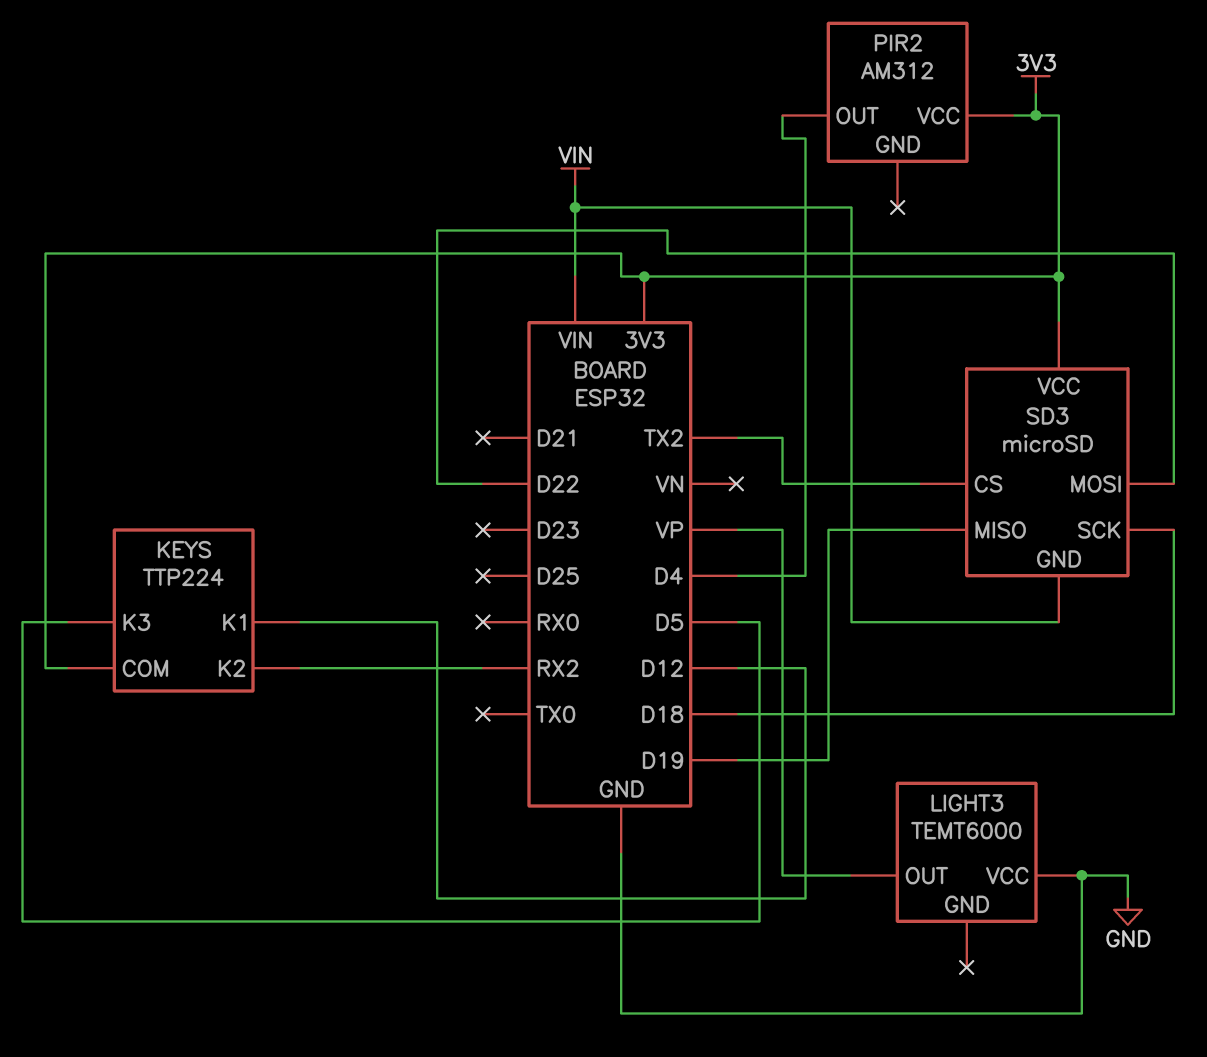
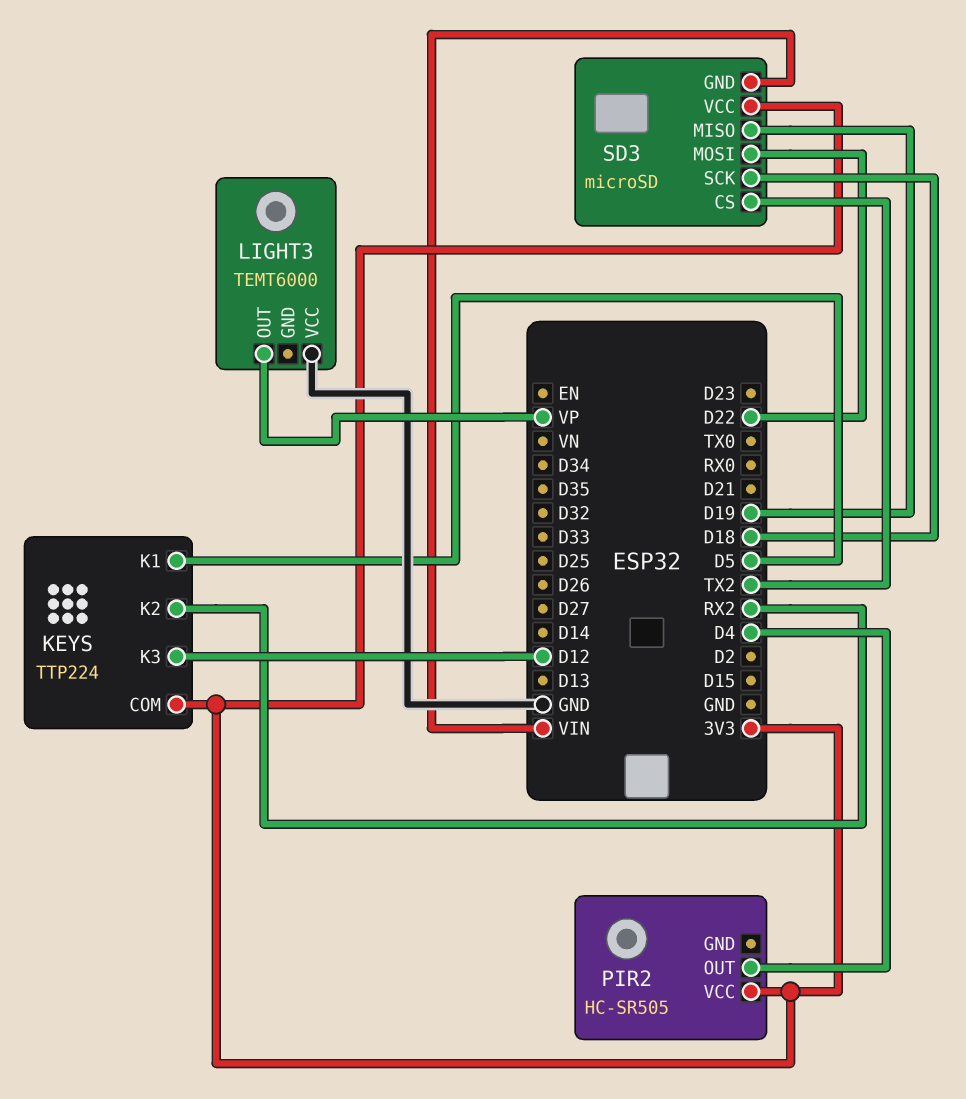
KEYS pin K1: D12 -> D5
KEYS pin K3: D5 -> D12
PIR2: AM312 -> HC-SR505

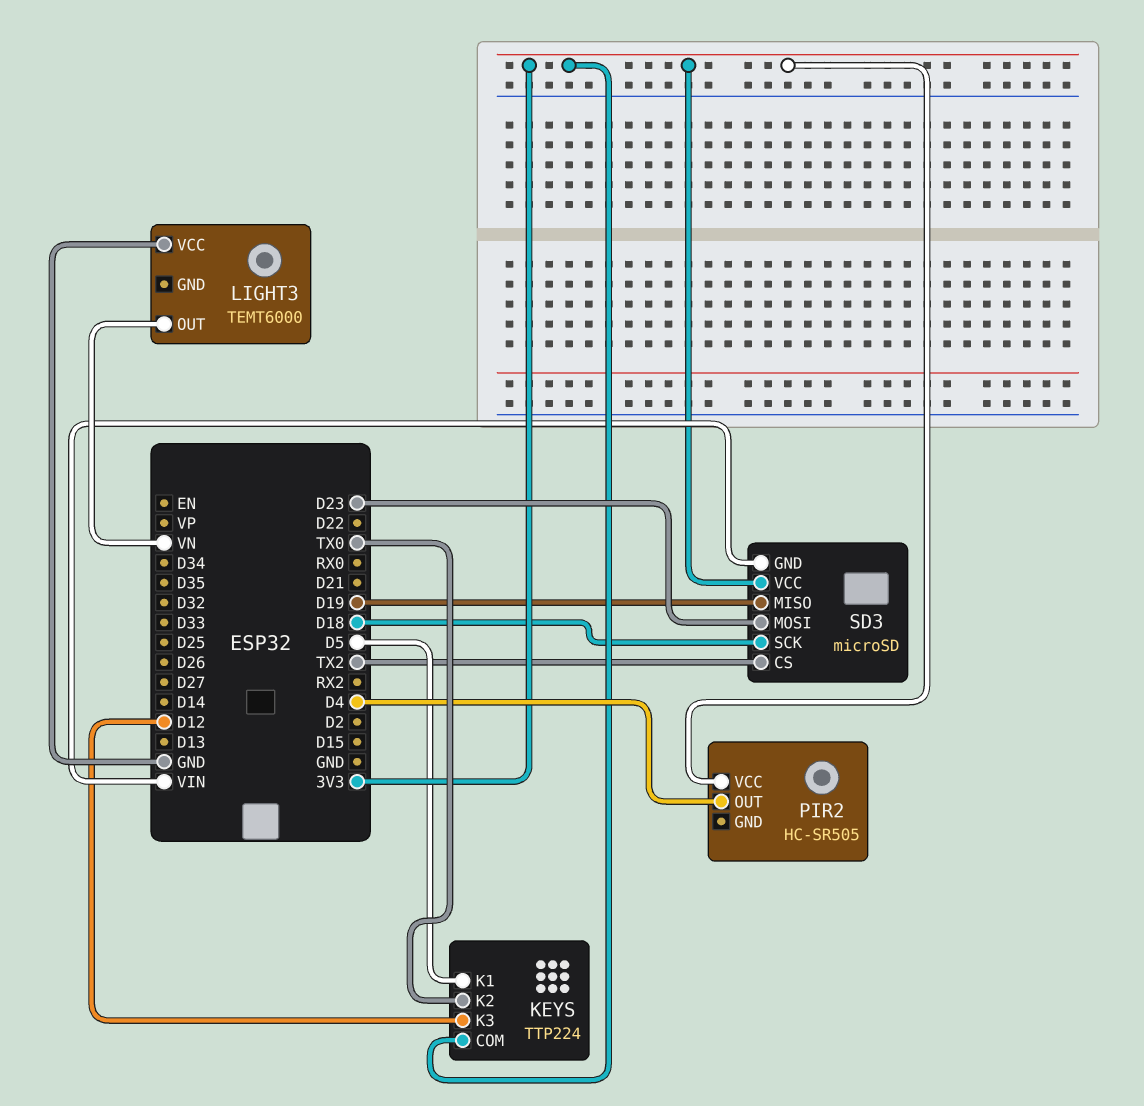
KEYS pin K2: RX2 -> TX0
LIGHT3 pin OUT: VP -> VN
SD3 pin MOSI: D22 -> D23

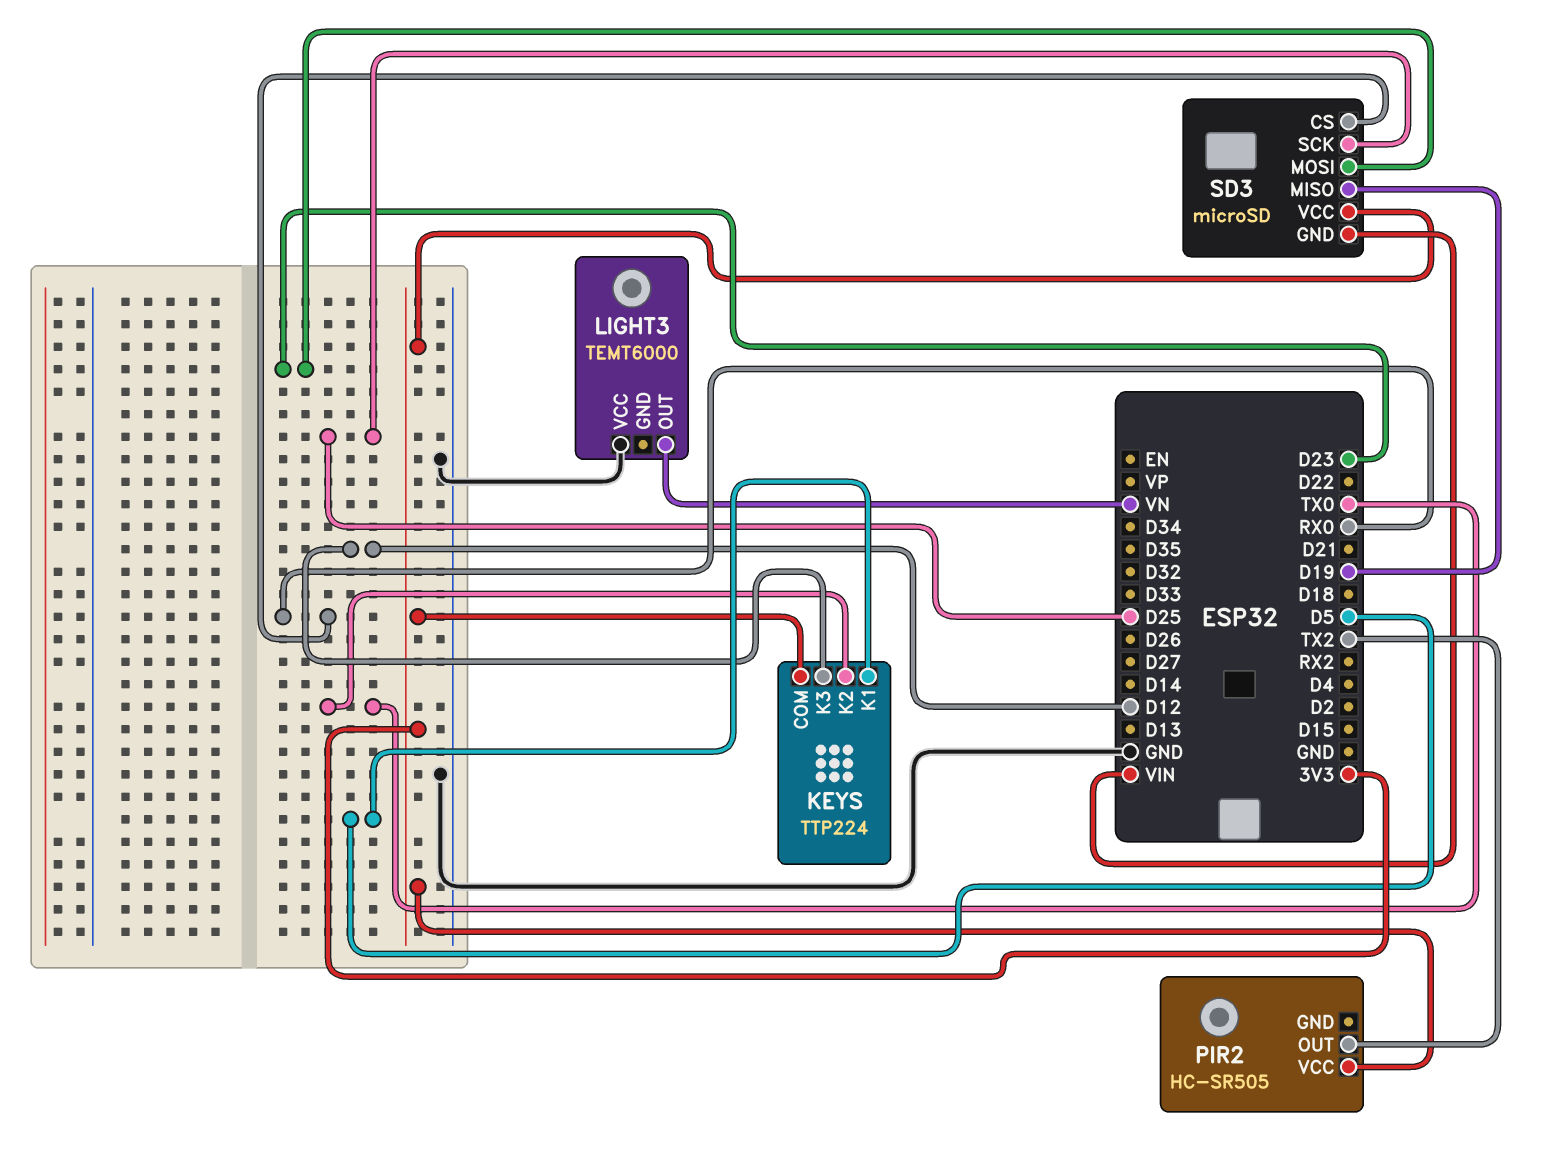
PIR2 pin OUT: D4 -> TX2
SD3 pin CS: TX2 -> RX0
SD3 pin SCK: D18 -> D25

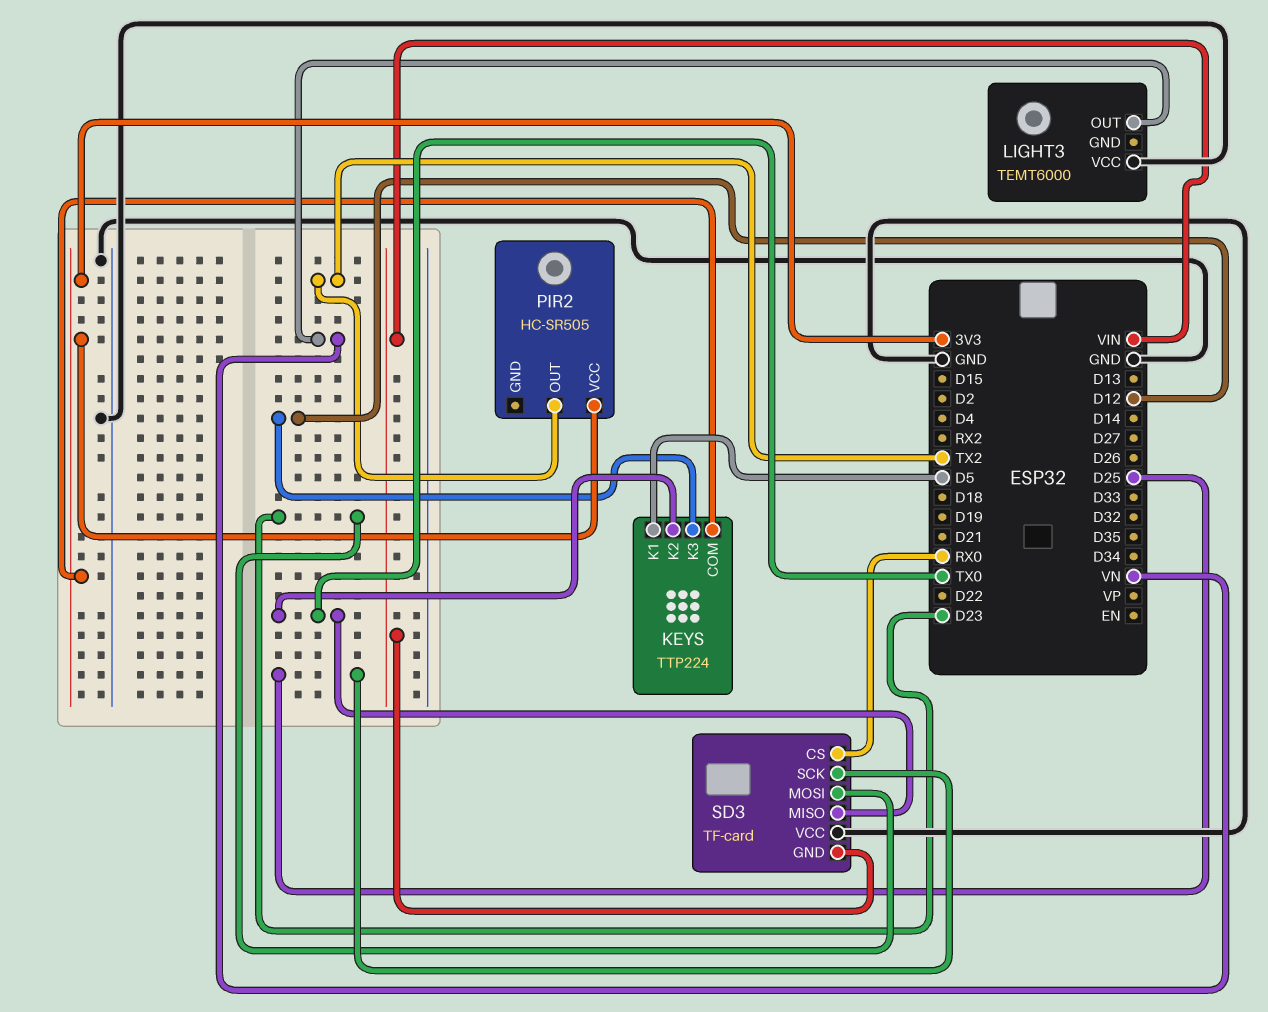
SD3: microSD -> TF-card
SD3 pin MISO: D19 -> TX0
SD3 pin VCC: 3V3 -> GND

